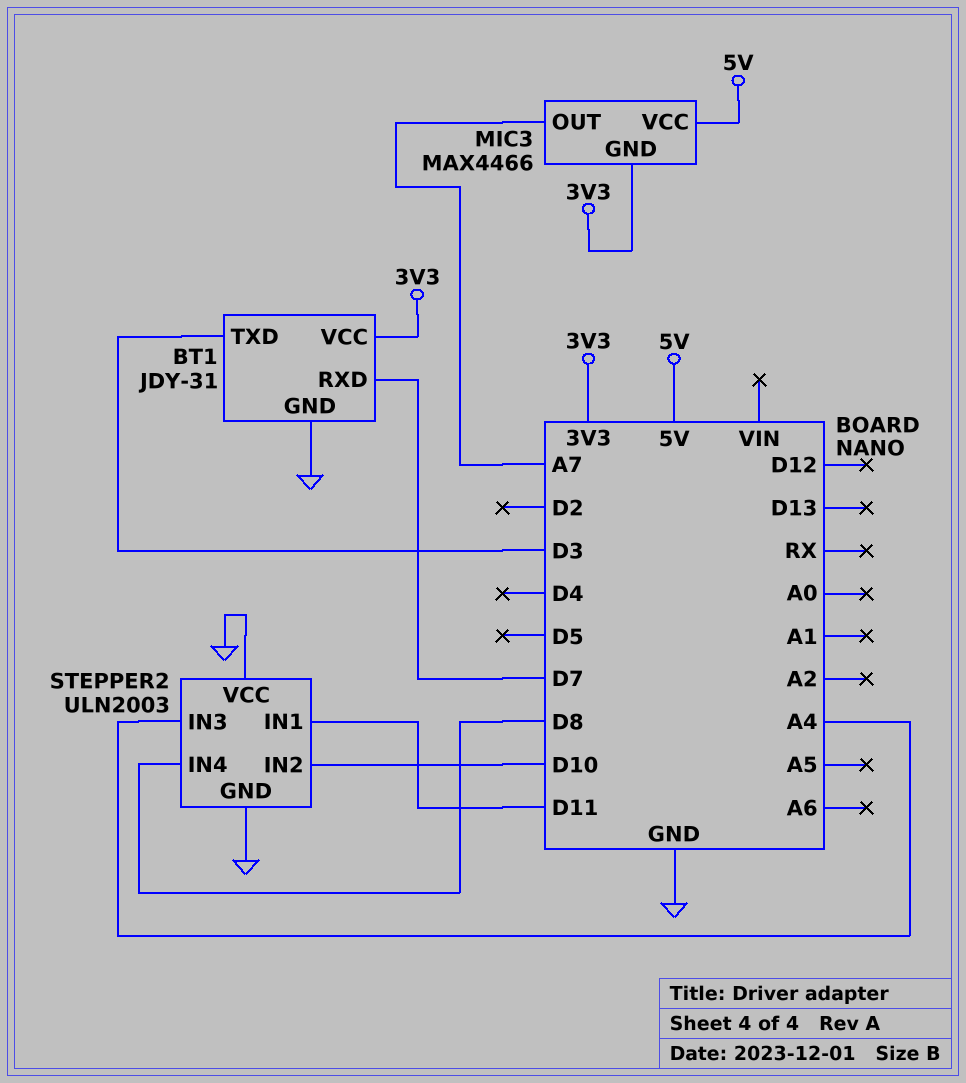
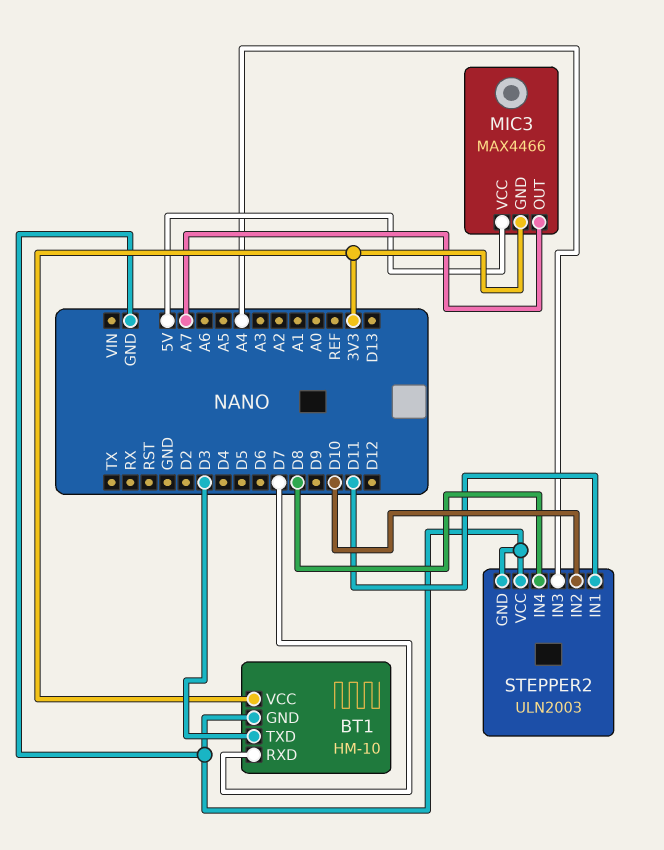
BT1: JDY-31 -> HM-10

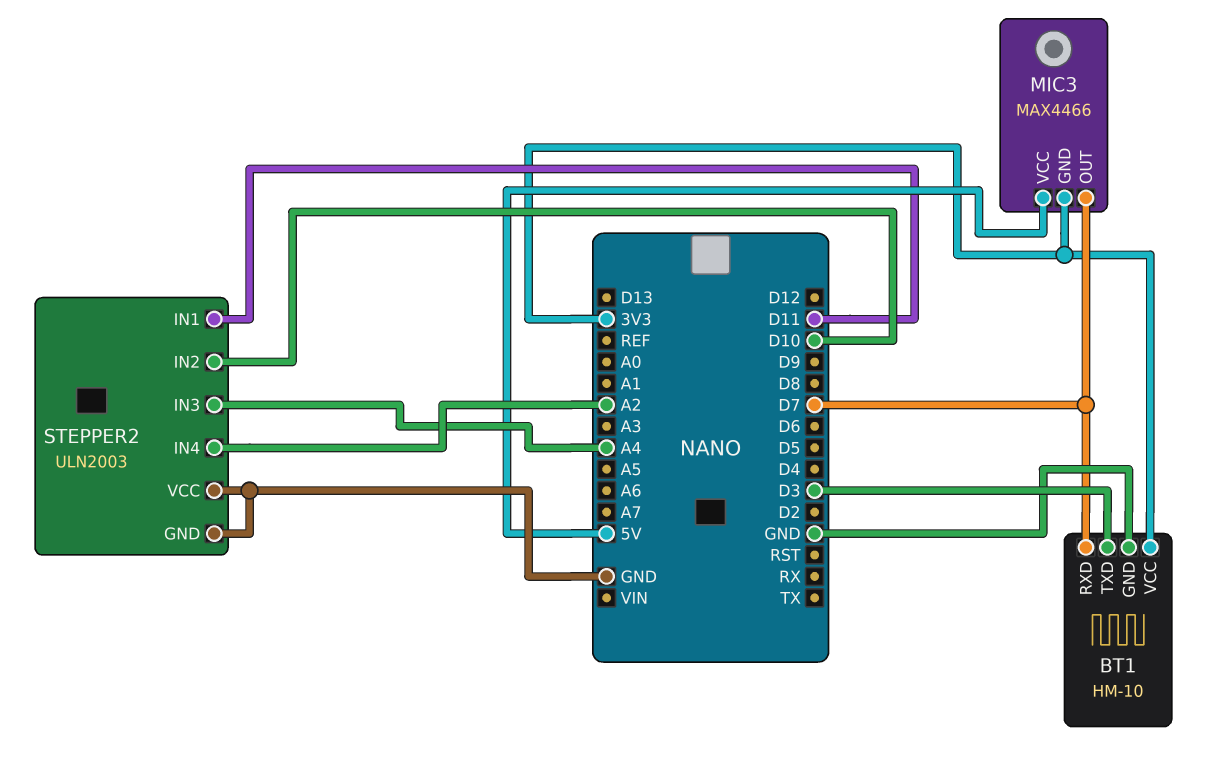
MIC3 pin OUT: A7 -> D7
STEPPER2 pin IN4: D8 -> A2

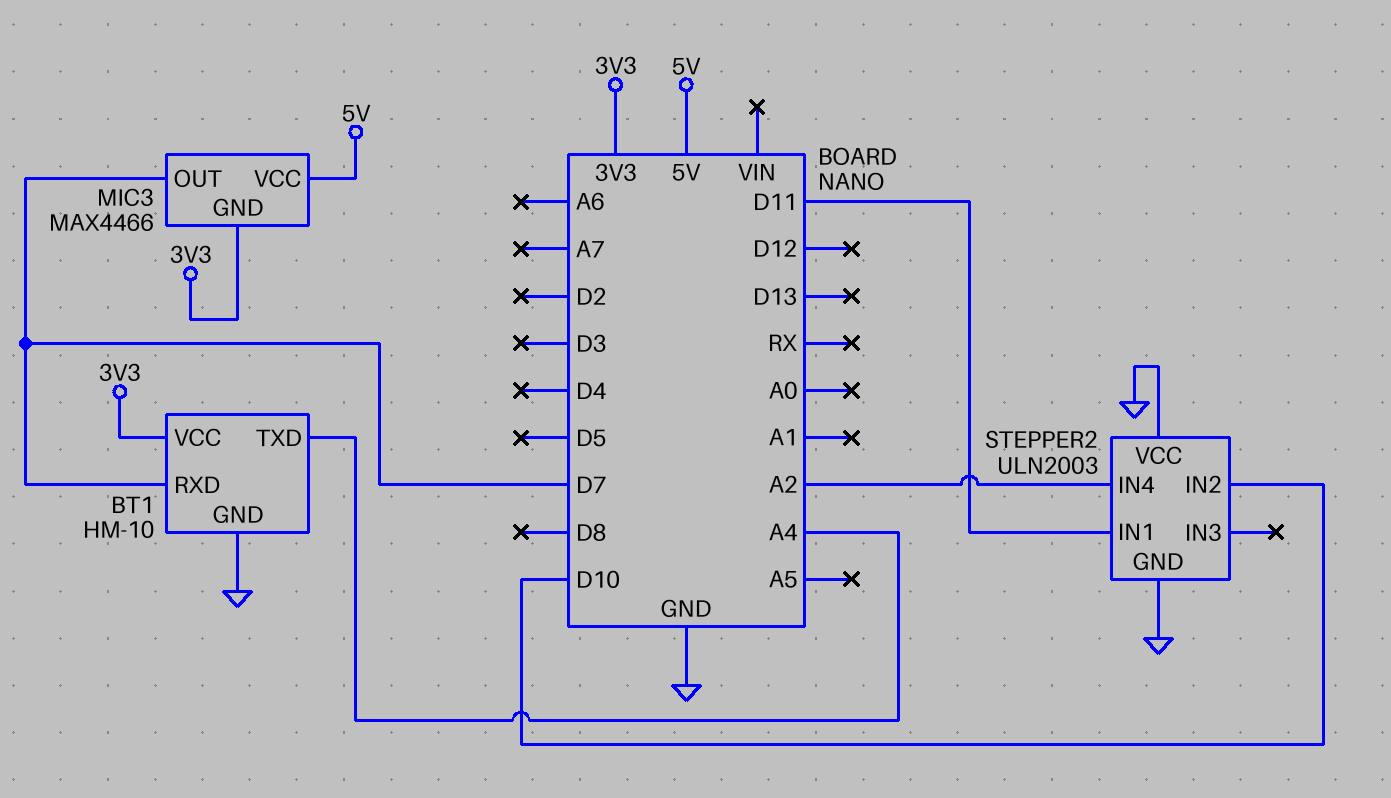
BT1 pin TXD: D3 -> A4
STEPPER2 pin IN3: A4 -> none

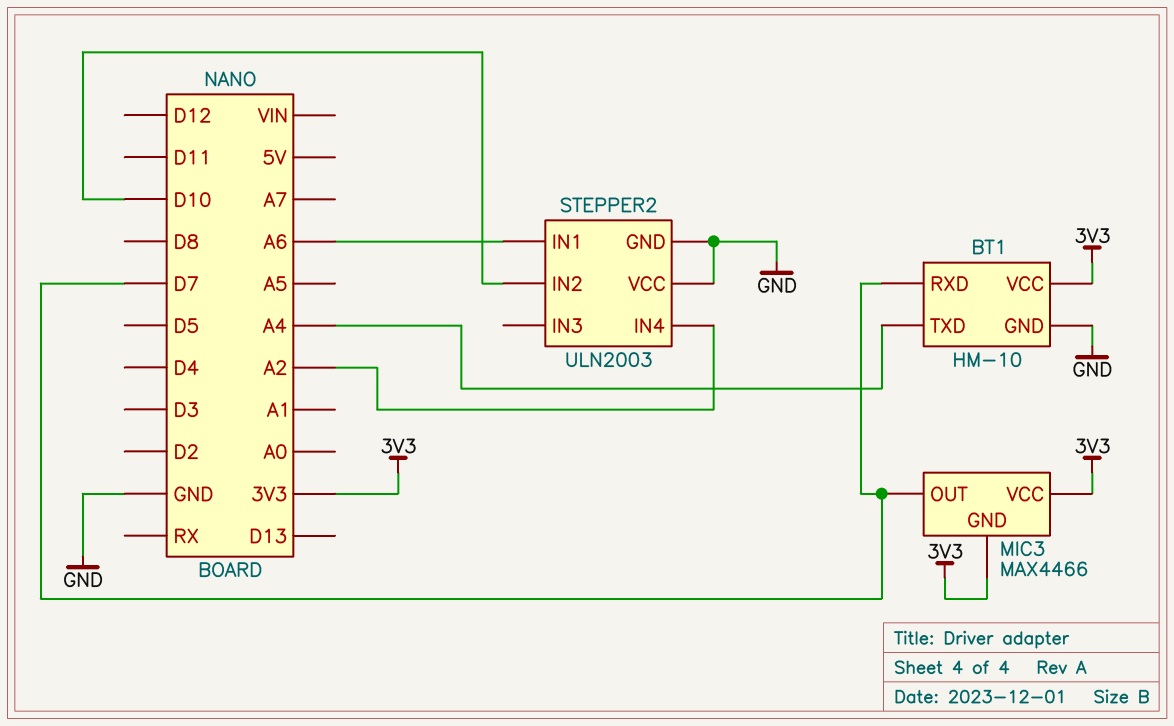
MIC3 pin VCC: 5V -> 3V3
STEPPER2 pin IN1: D11 -> A6

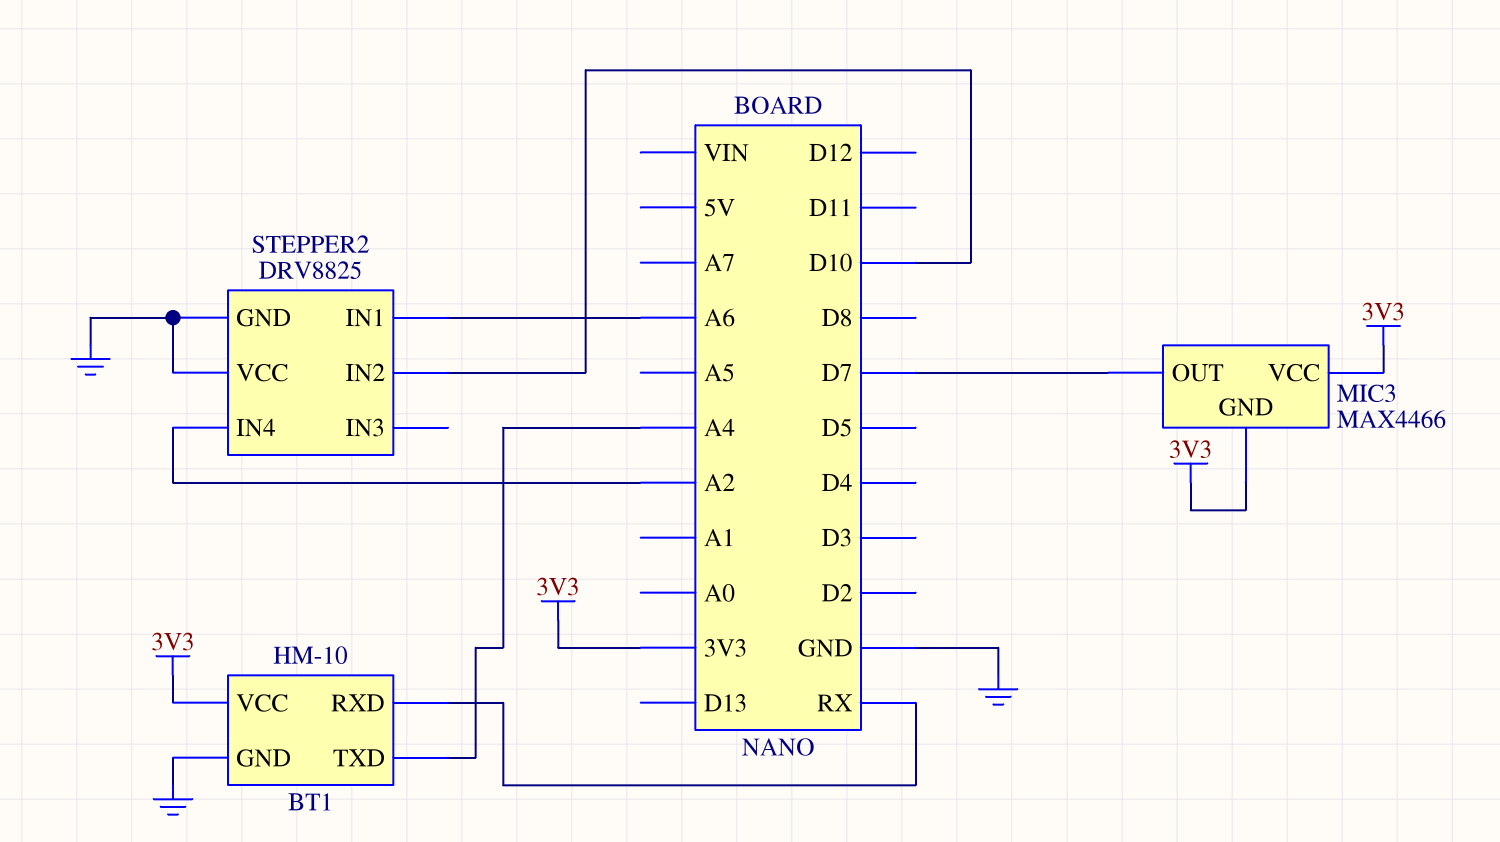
BT1 pin RXD: D7 -> RX
STEPPER2: ULN2003 -> DRV8825

